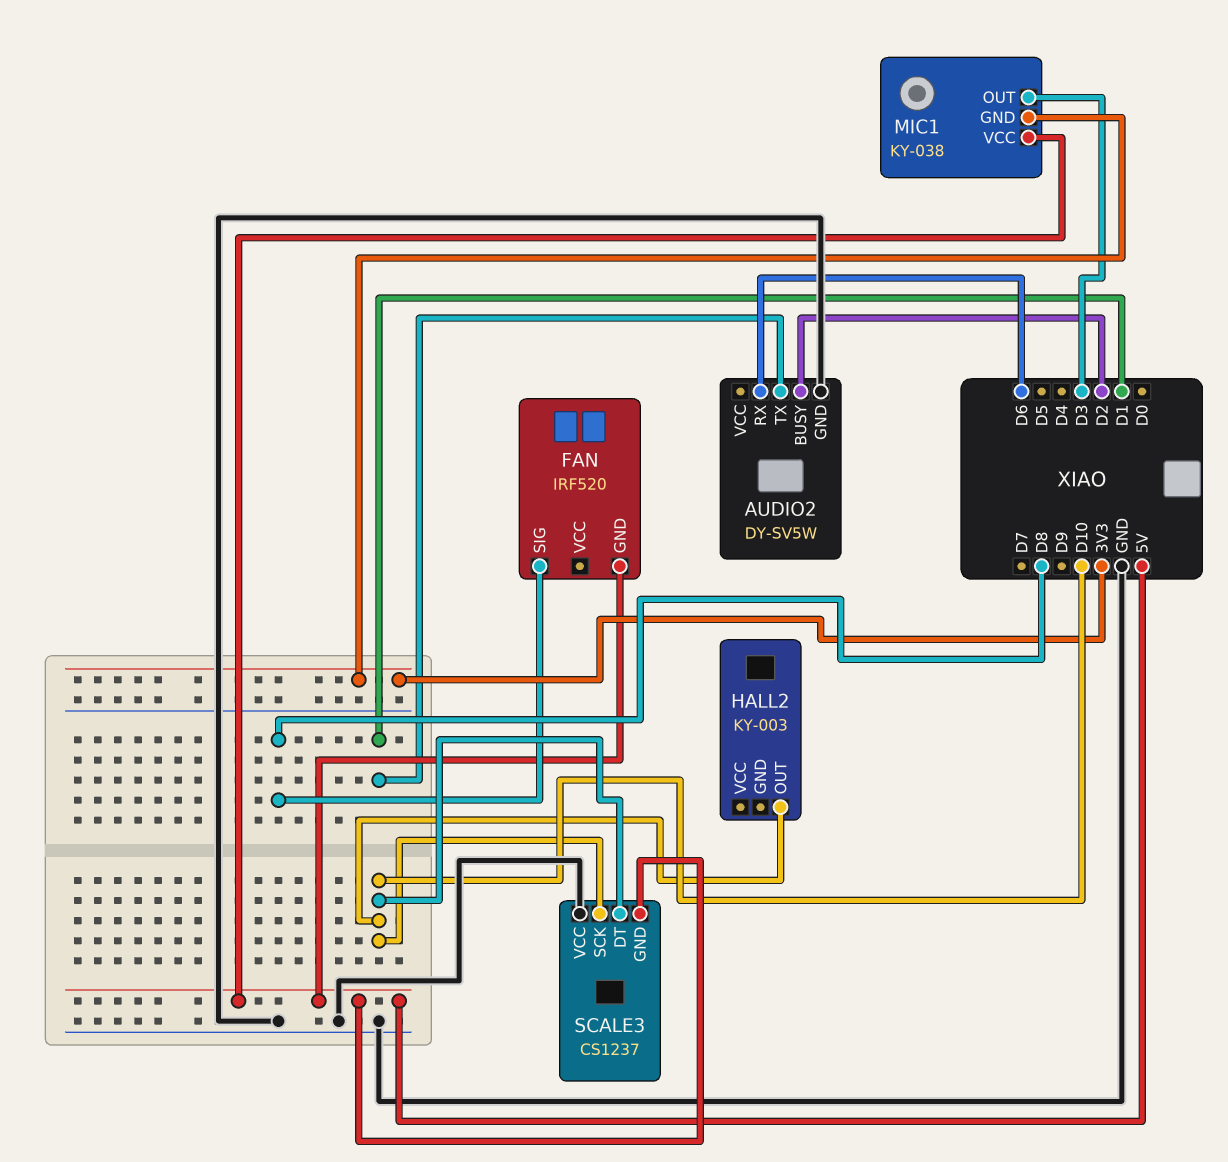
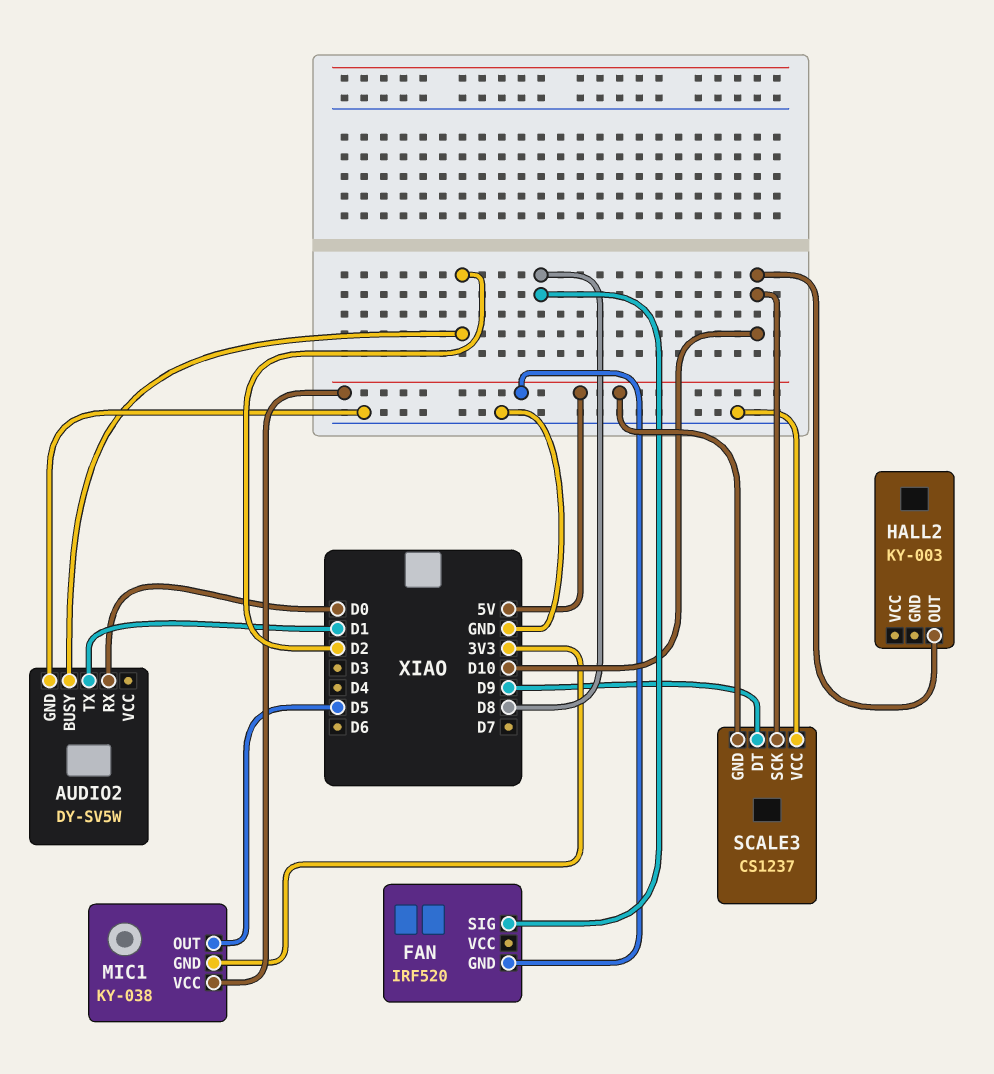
AUDIO2 pin RX: D6 -> D0
MIC1 pin OUT: D3 -> D5
SCALE3 pin DT: D10 -> D9

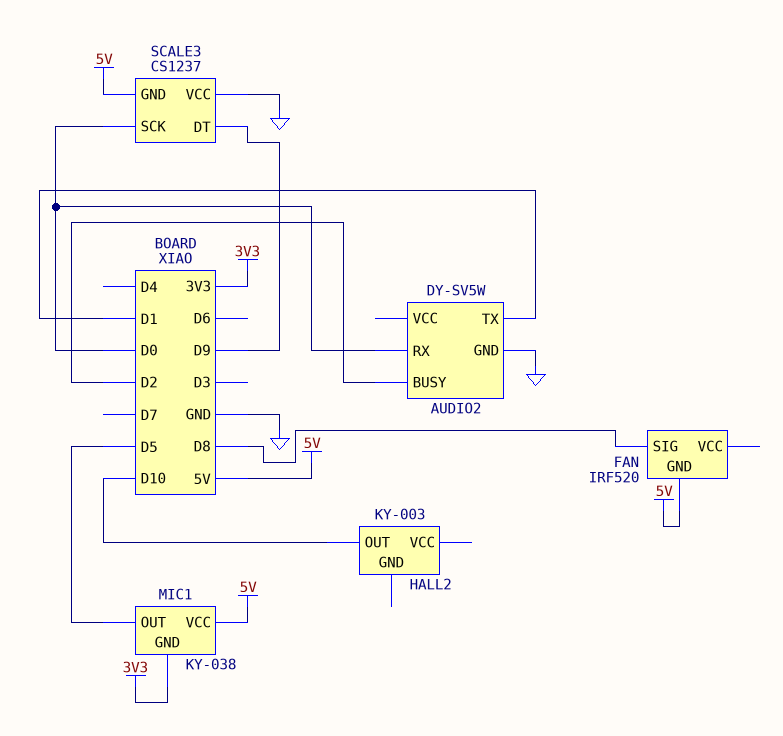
SCALE3 pin SCK: D10 -> D0

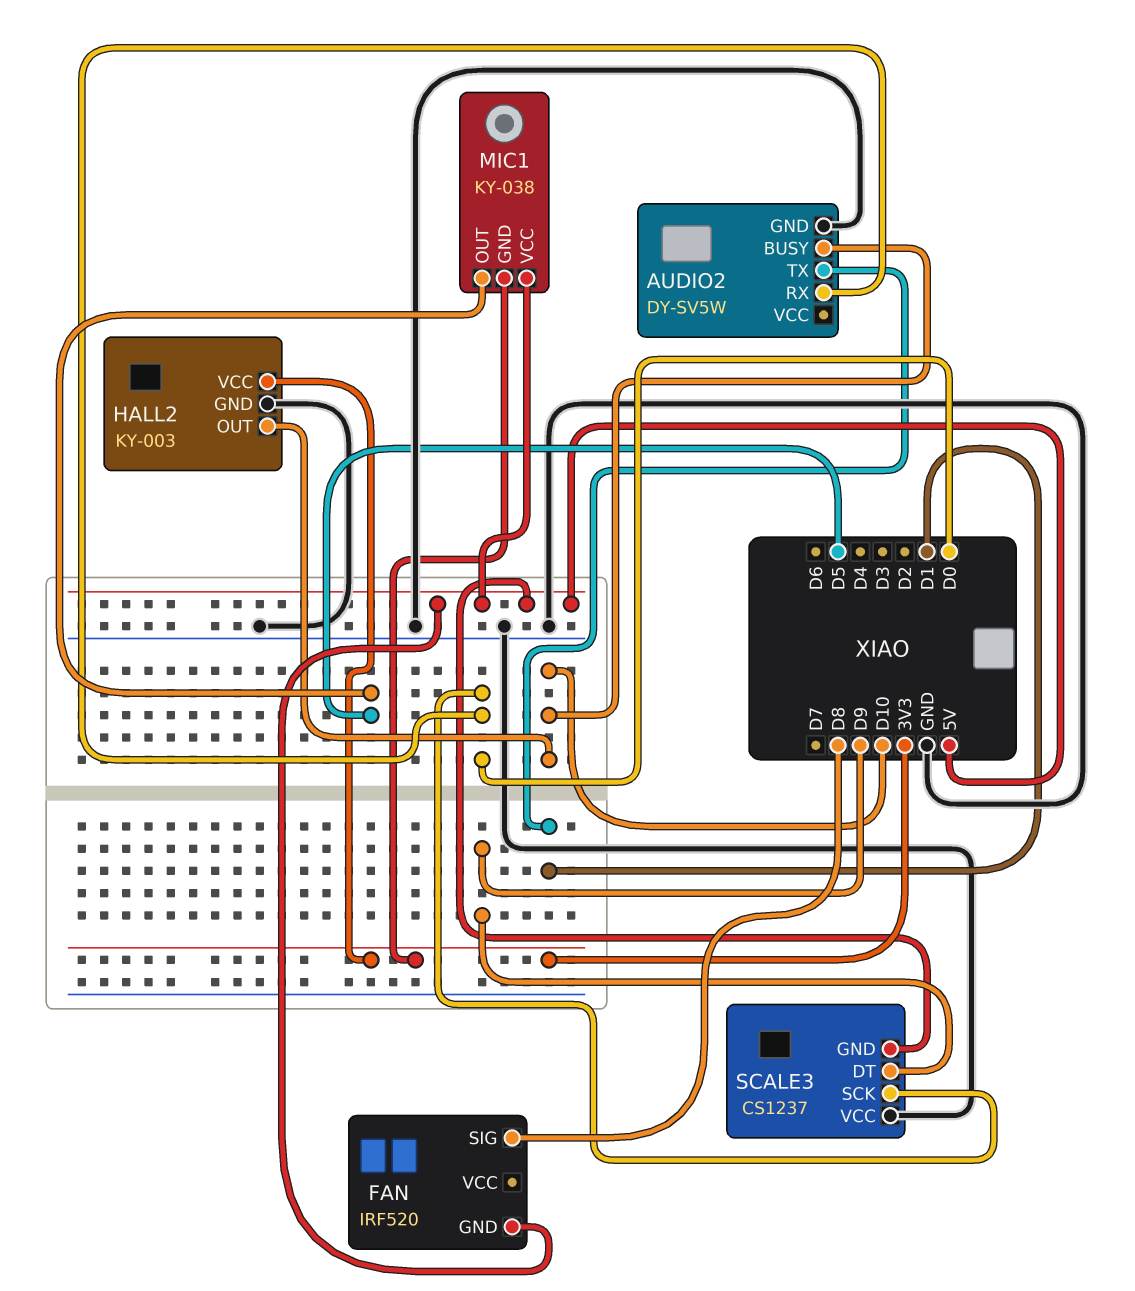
AUDIO2 pin BUSY: D2 -> D10
HALL2 pin GND: none -> GND
HALL2 pin VCC: none -> 3V3

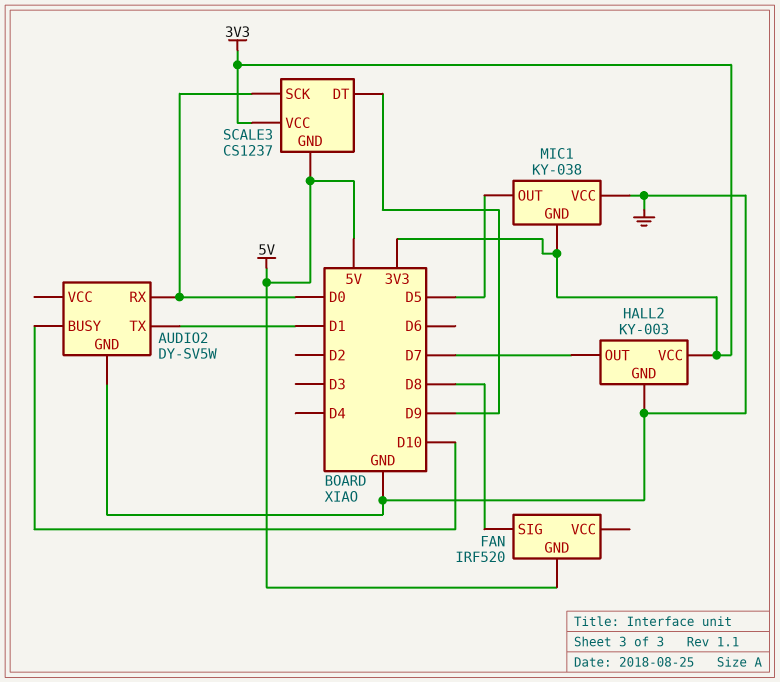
HALL2 pin OUT: D10 -> D7
MIC1 pin VCC: 5V -> GND
SCALE3 pin VCC: GND -> 3V3

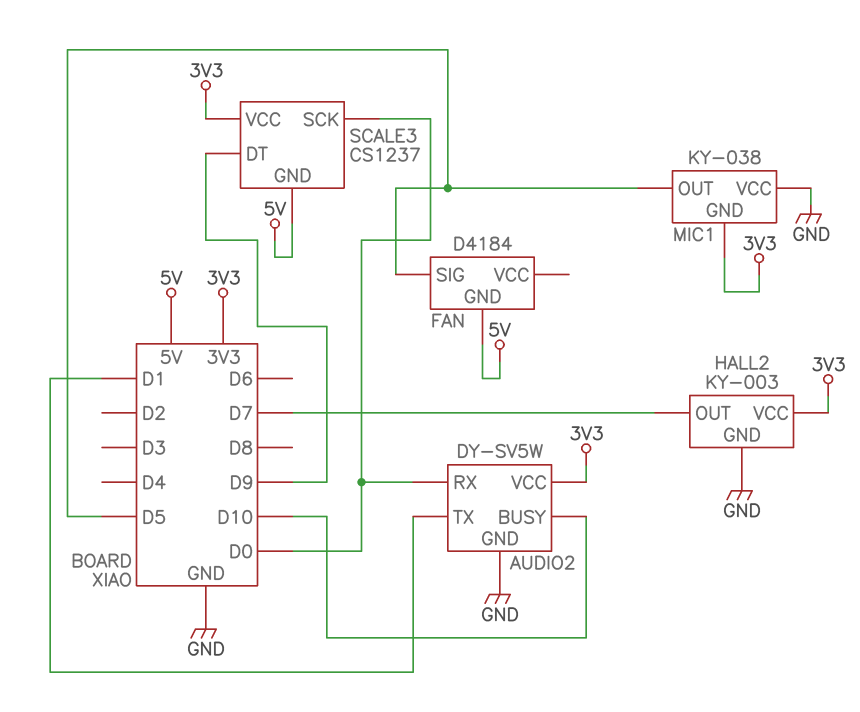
AUDIO2 pin VCC: none -> 3V3
FAN: IRF520 -> D4184
FAN pin SIG: D8 -> D5

